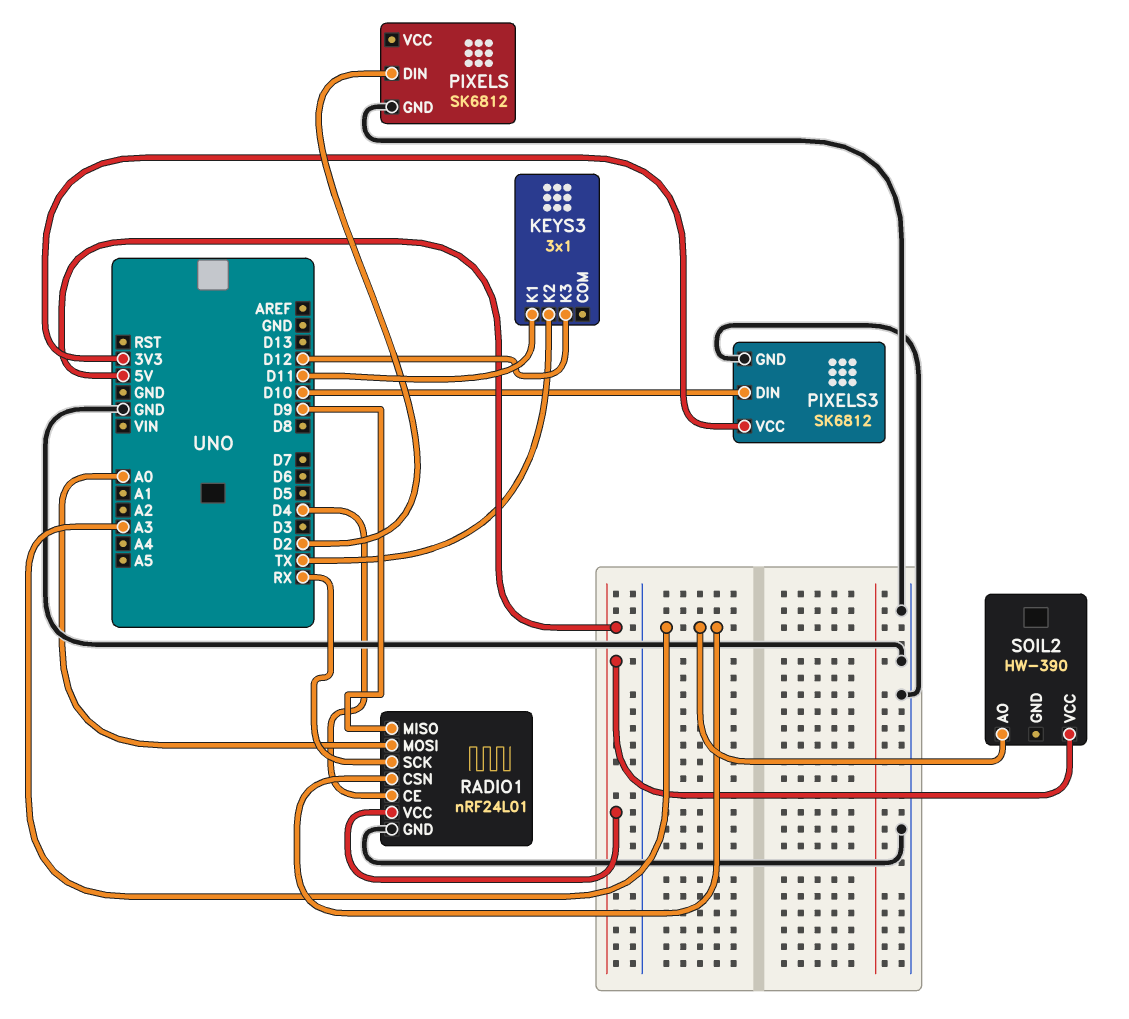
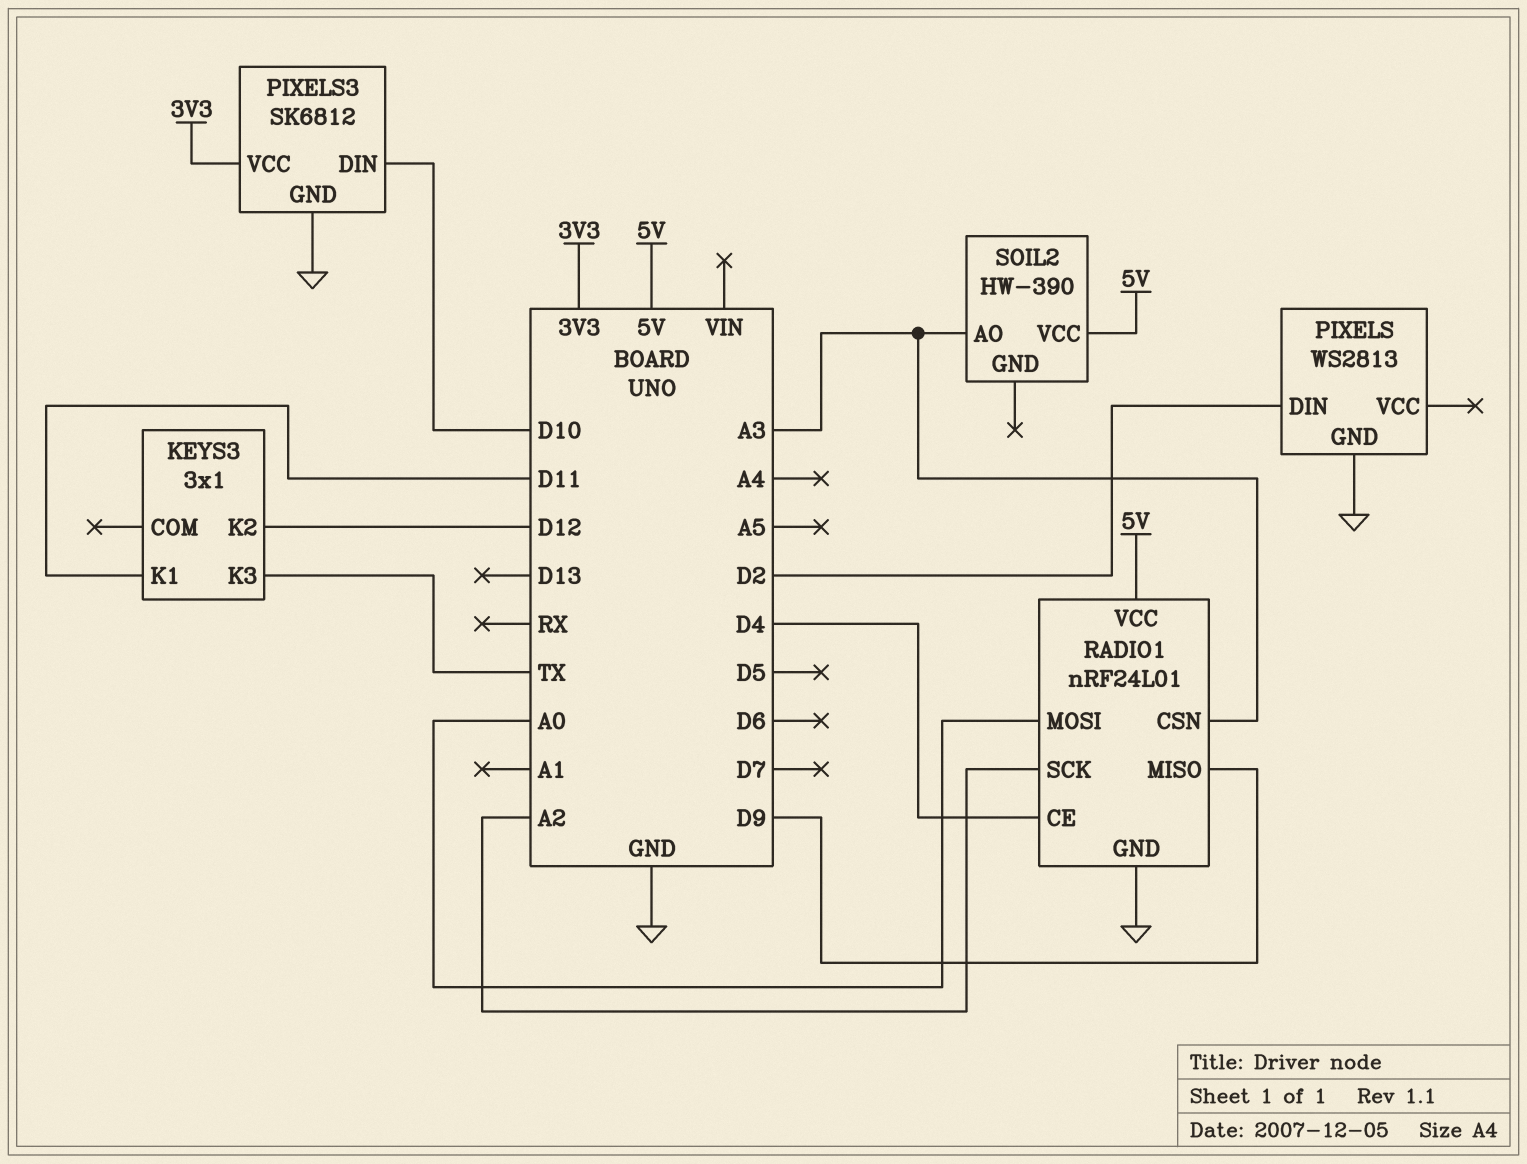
KEYS3 pin K2: TX -> D12
KEYS3 pin K3: D12 -> TX
PIXELS: SK6812 -> WS2813
RADIO1 pin SCK: RX -> A2

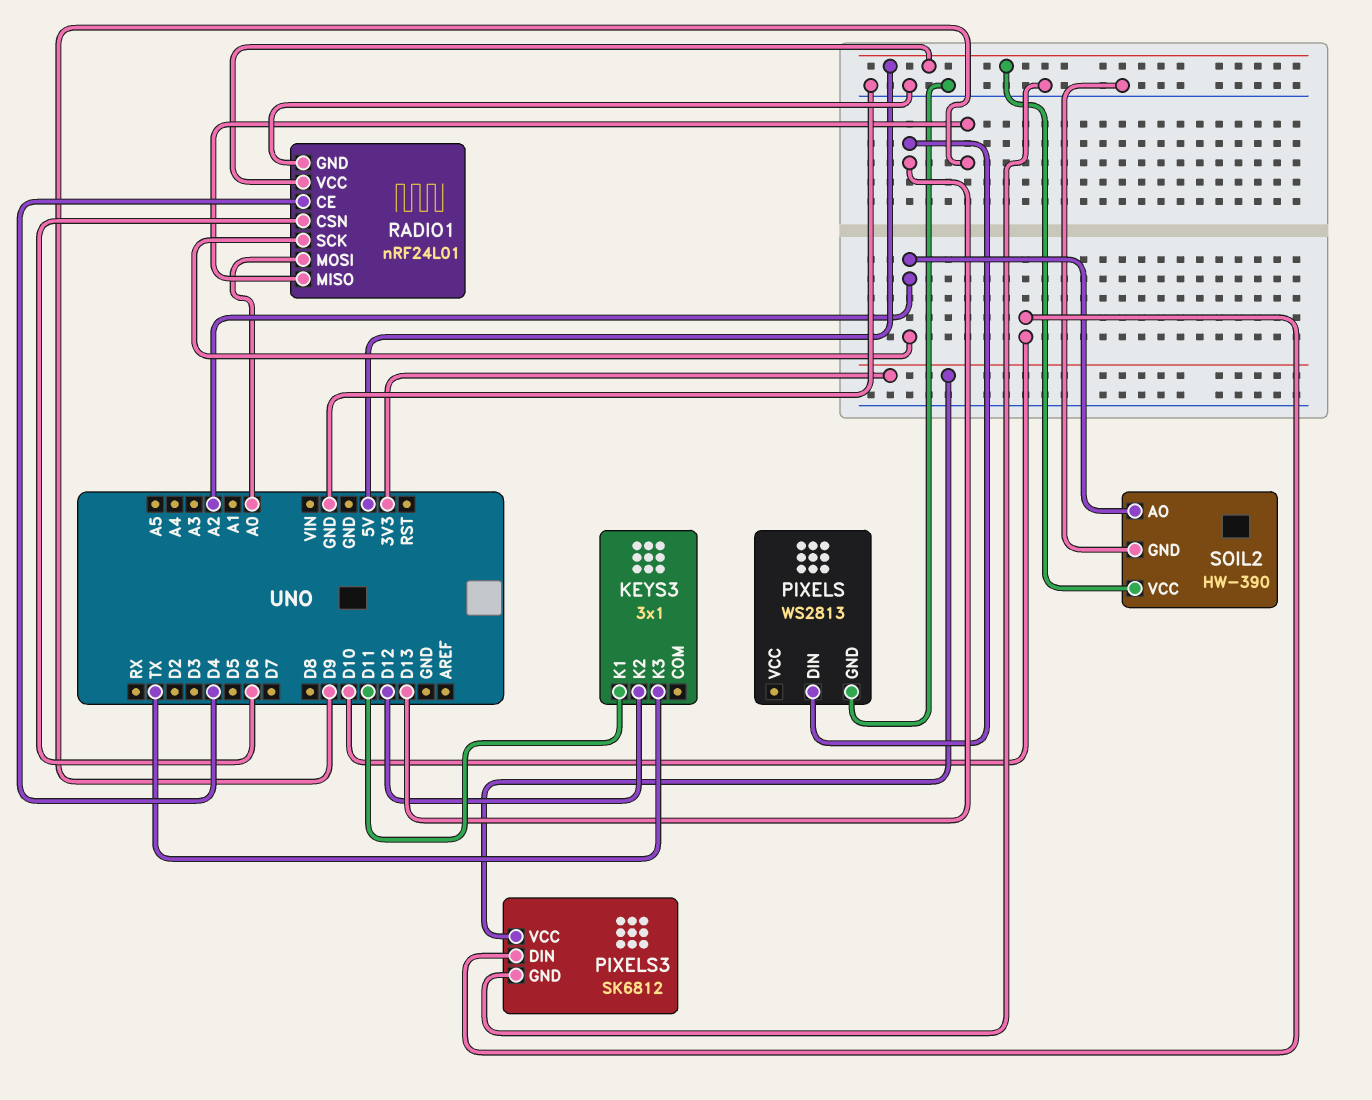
PIXELS pin DIN: D2 -> D13
RADIO1 pin CSN: A3 -> D6
SOIL2 pin AO: A3 -> A2
SOIL2 pin GND: none -> GND

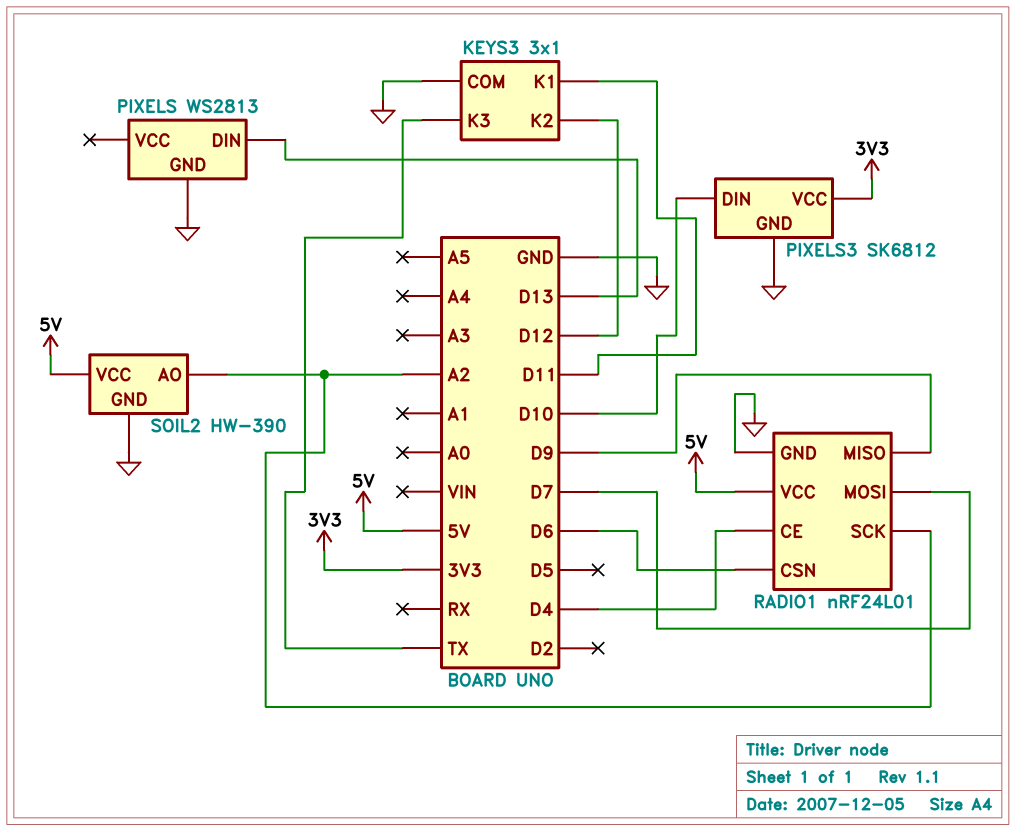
KEYS3 pin COM: none -> GND
RADIO1 pin MOSI: A0 -> D7

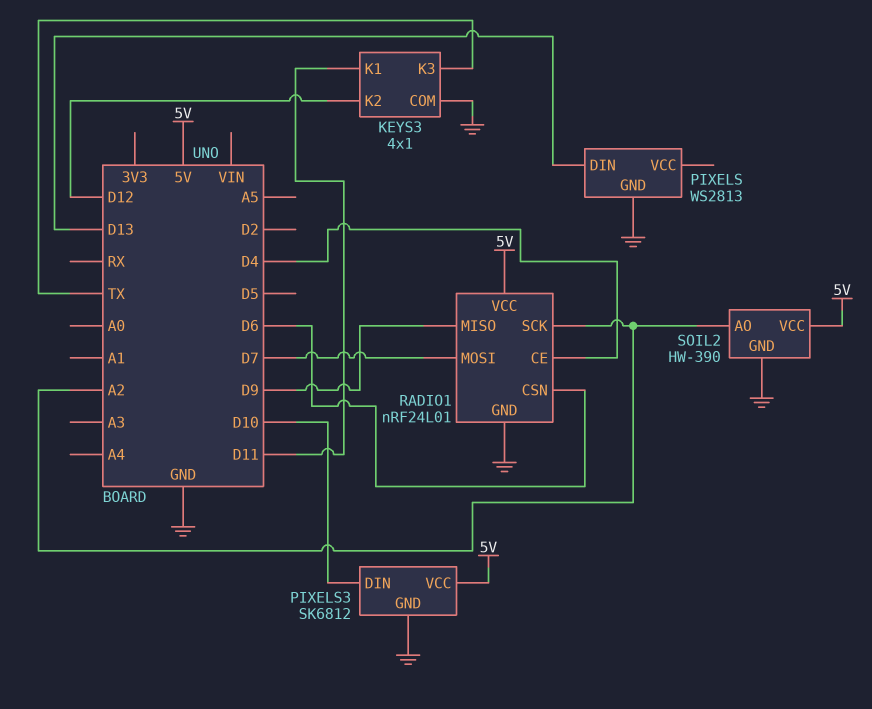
KEYS3: 3x1 -> 4x1
PIXELS3 pin VCC: 3V3 -> 5V

